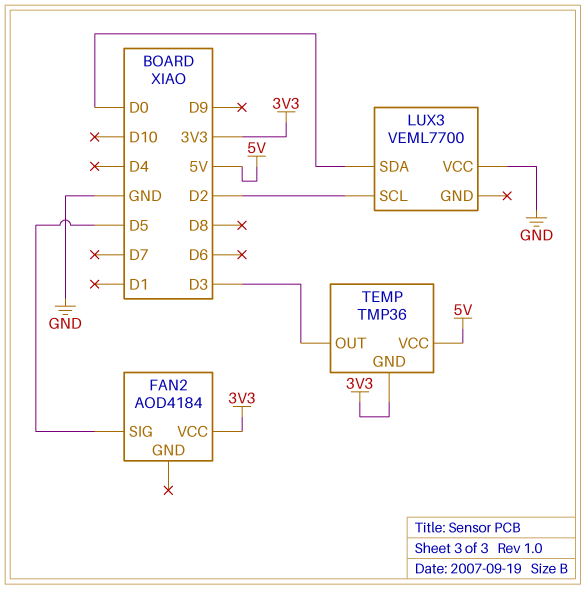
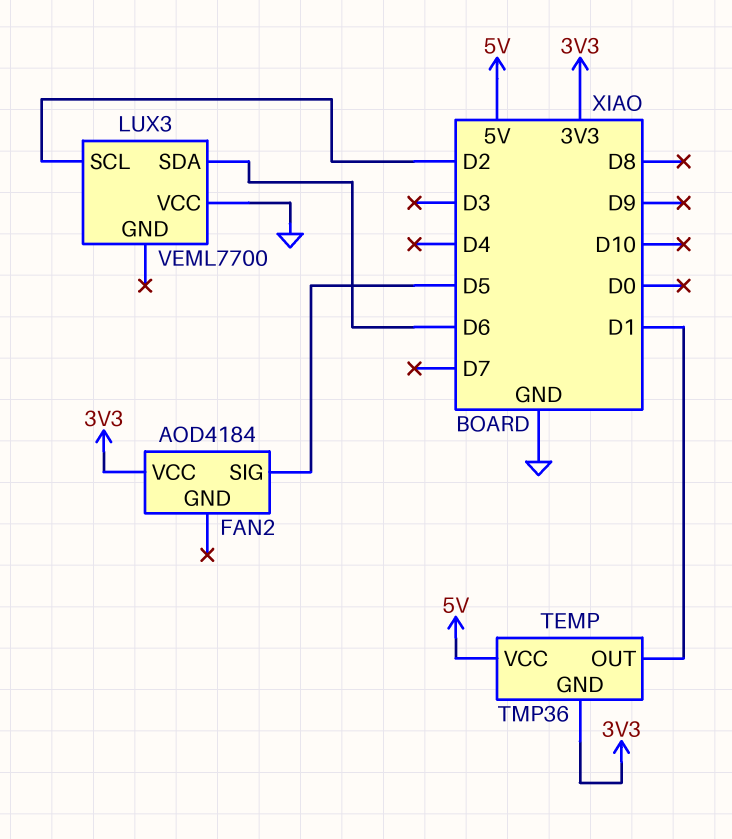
LUX3 pin SDA: D0 -> D6
TEMP pin OUT: D3 -> D1

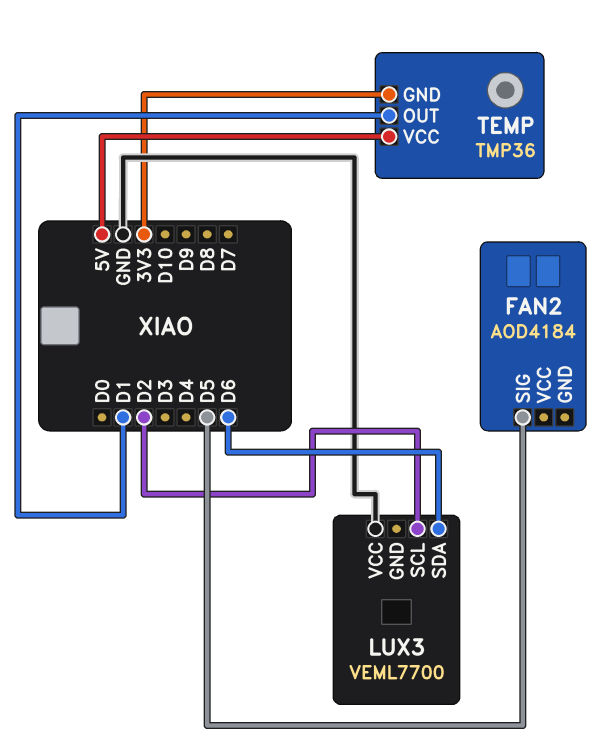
FAN2 pin VCC: 3V3 -> none

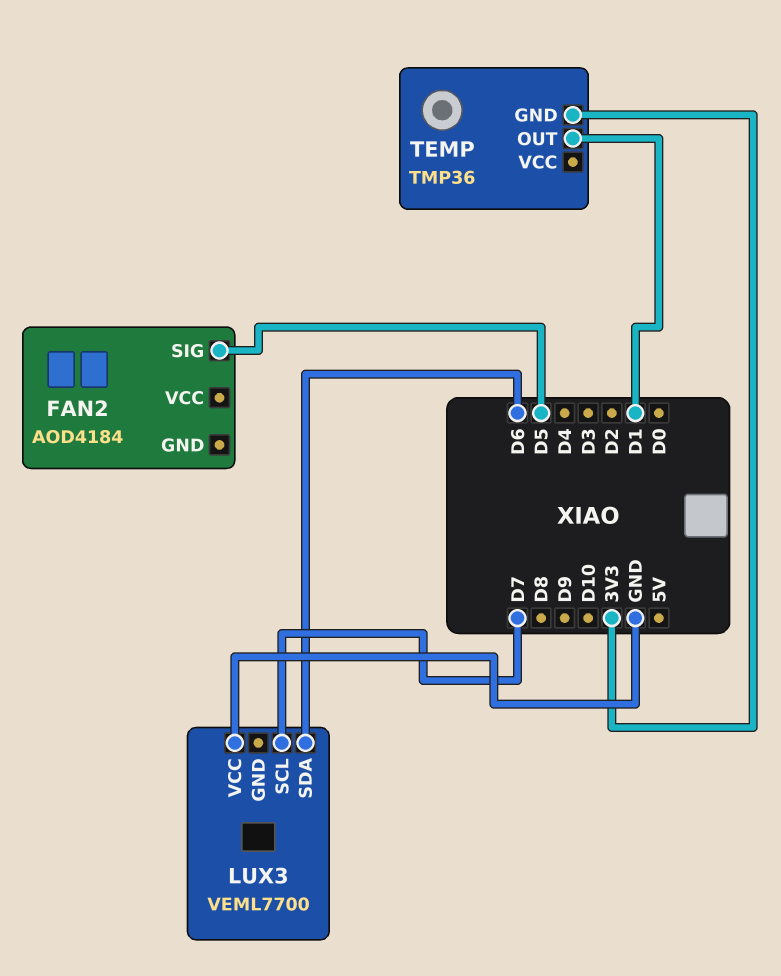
LUX3 pin SCL: D2 -> D7
TEMP pin VCC: 5V -> none

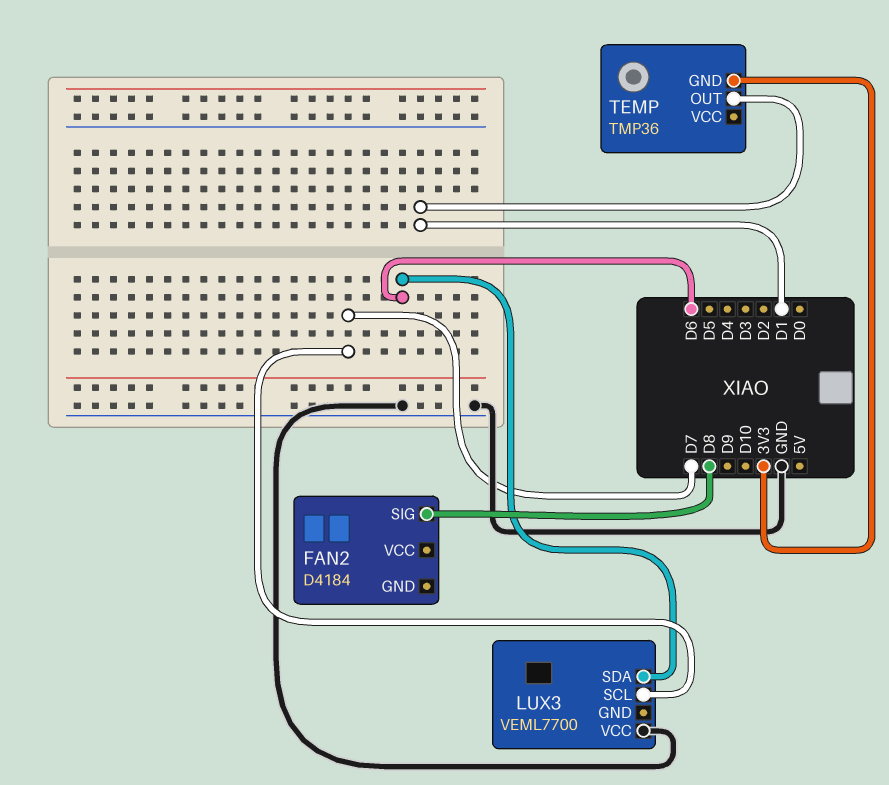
FAN2: AOD4184 -> D4184
FAN2 pin SIG: D5 -> D8

